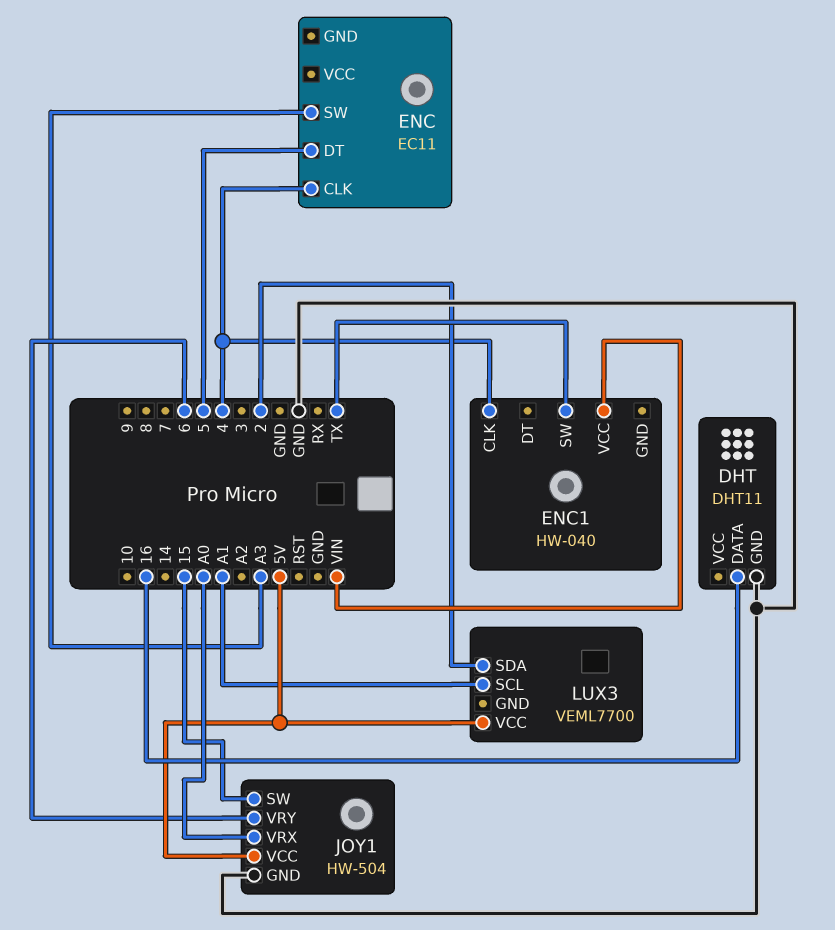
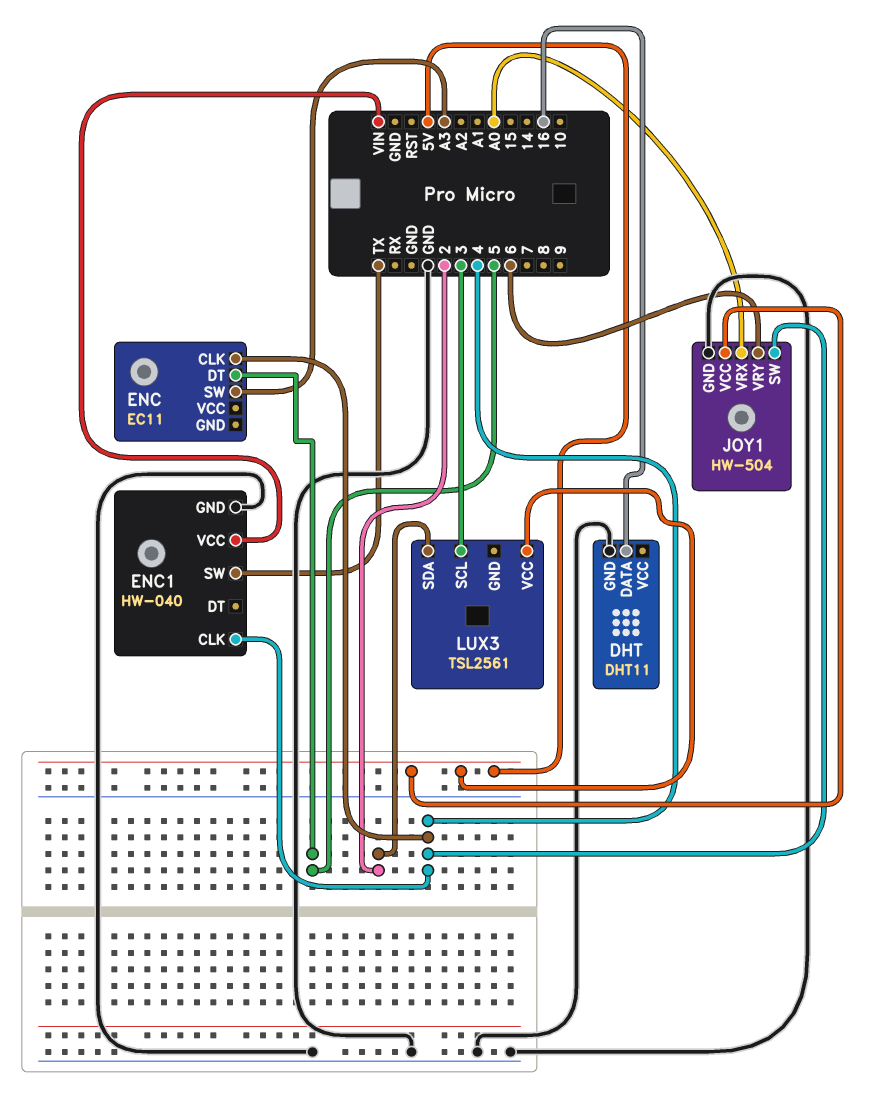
ENC1 pin GND: none -> GND
JOY1 pin SW: 15 -> 4
LUX3: VEML7700 -> TSL2561
LUX3 pin SCL: A1 -> 3

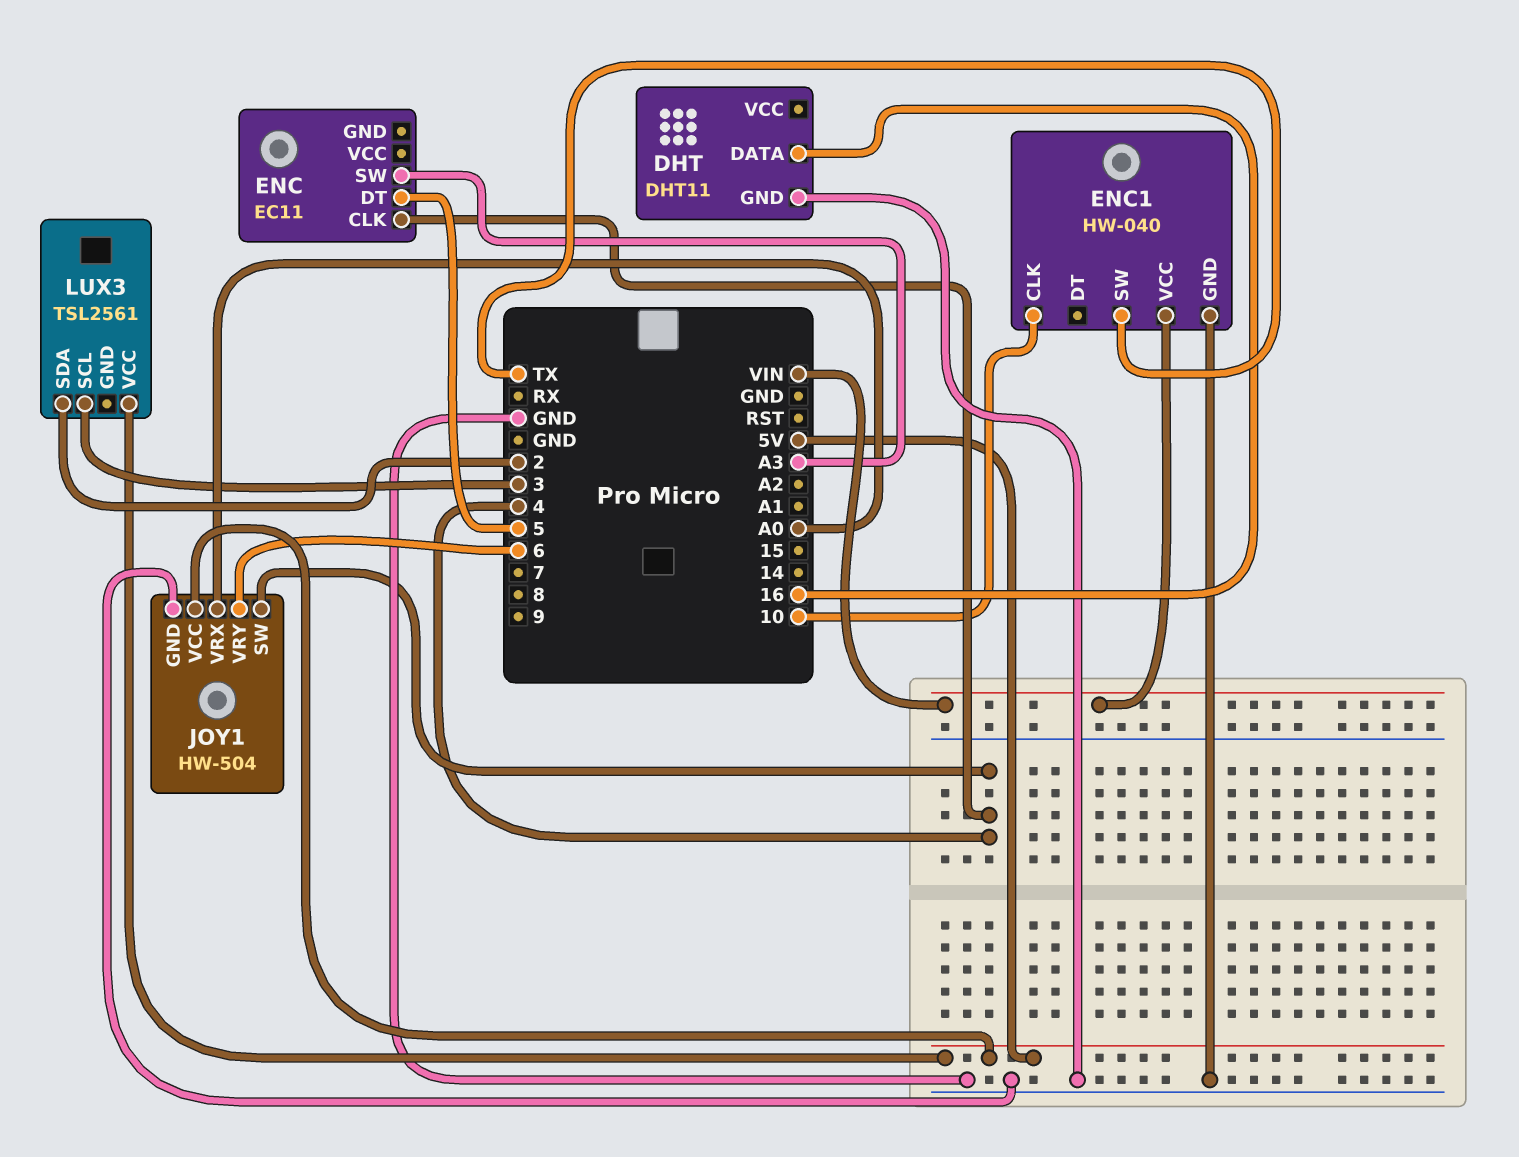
ENC1 pin CLK: 4 -> 10

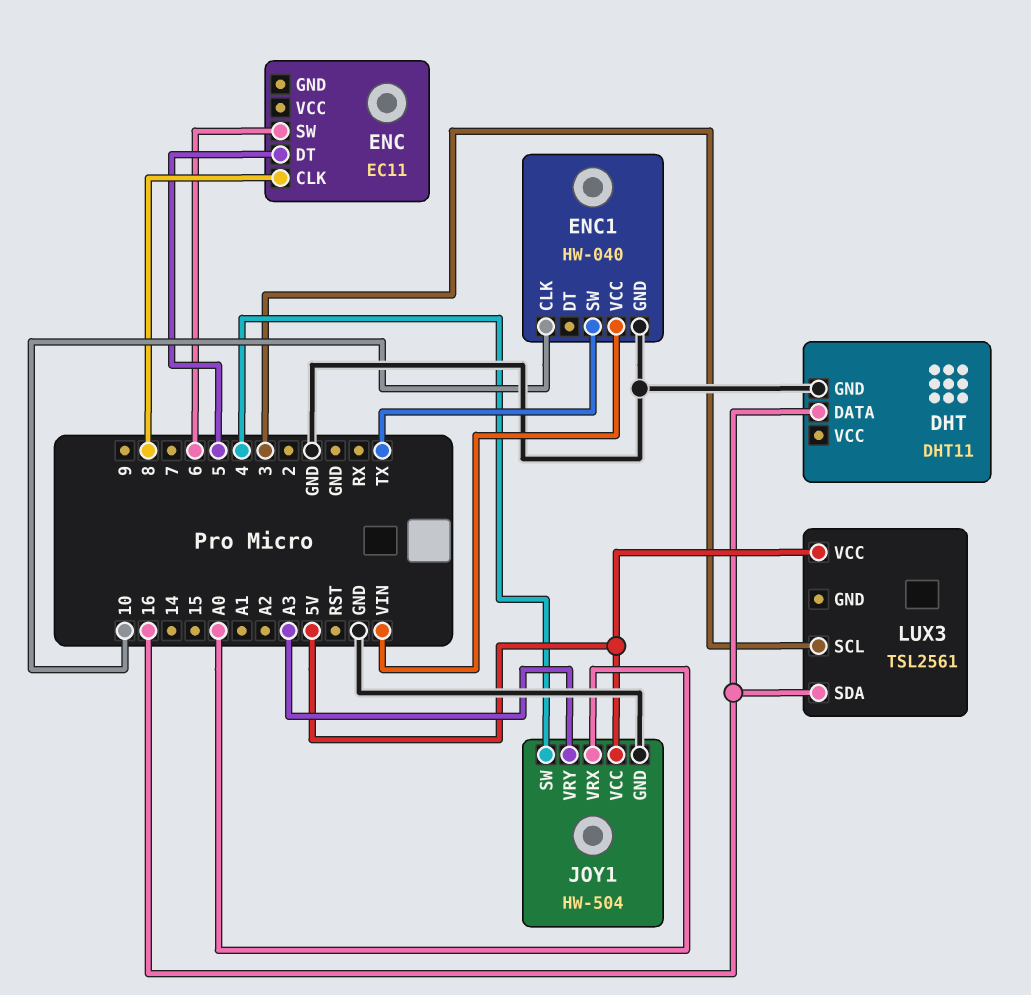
ENC pin CLK: 4 -> 8
ENC pin SW: A3 -> 6
JOY1 pin VRY: 6 -> A3
LUX3 pin SDA: 2 -> 16

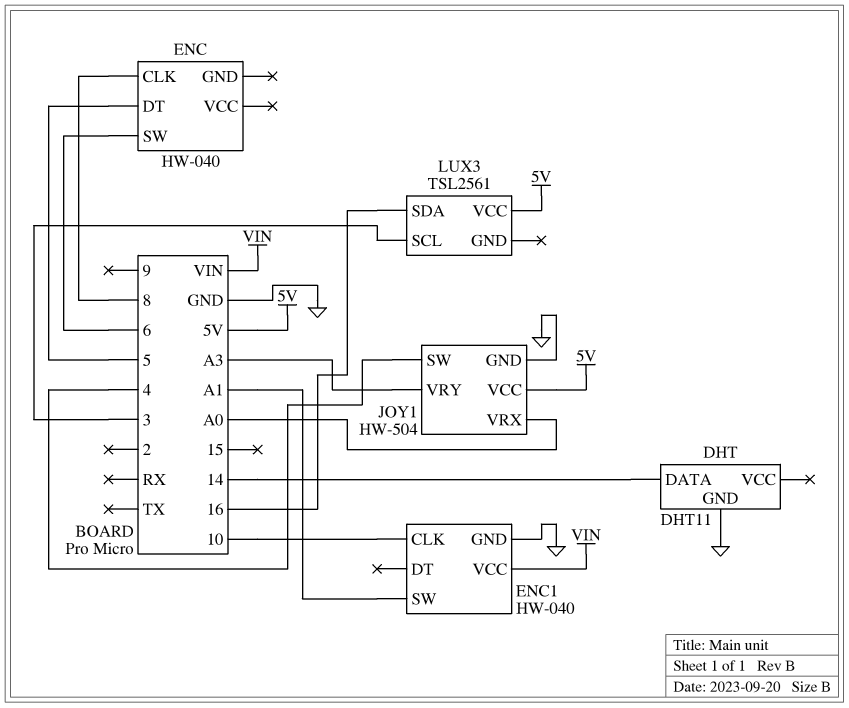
DHT pin DATA: 16 -> 14
ENC: EC11 -> HW-040
ENC1 pin SW: TX -> A1

